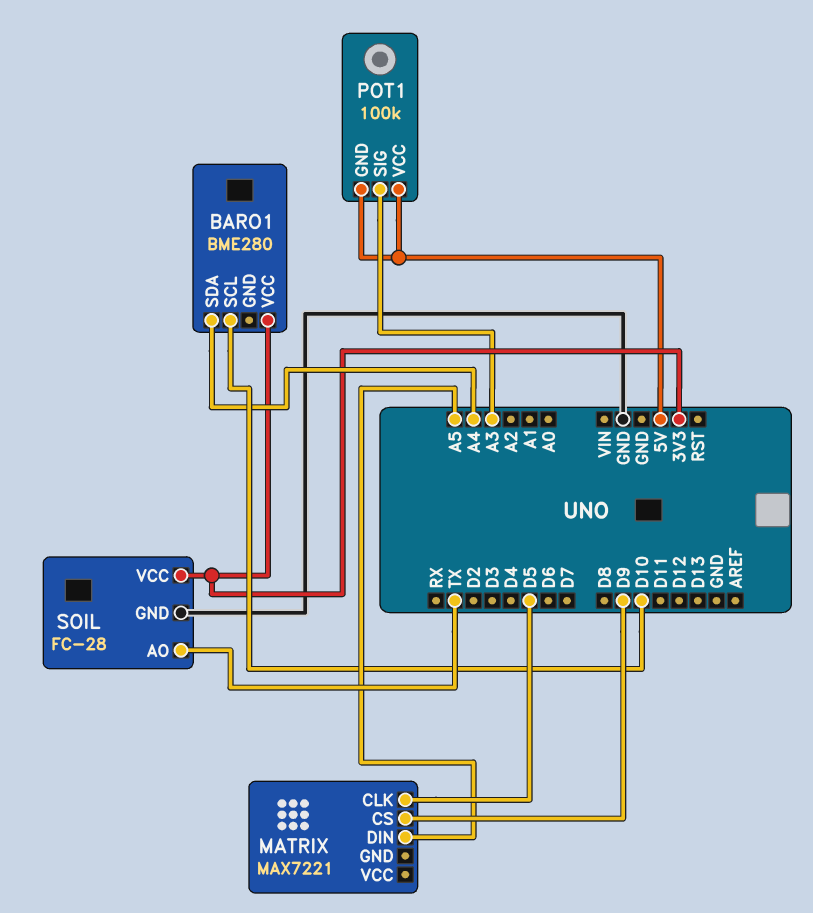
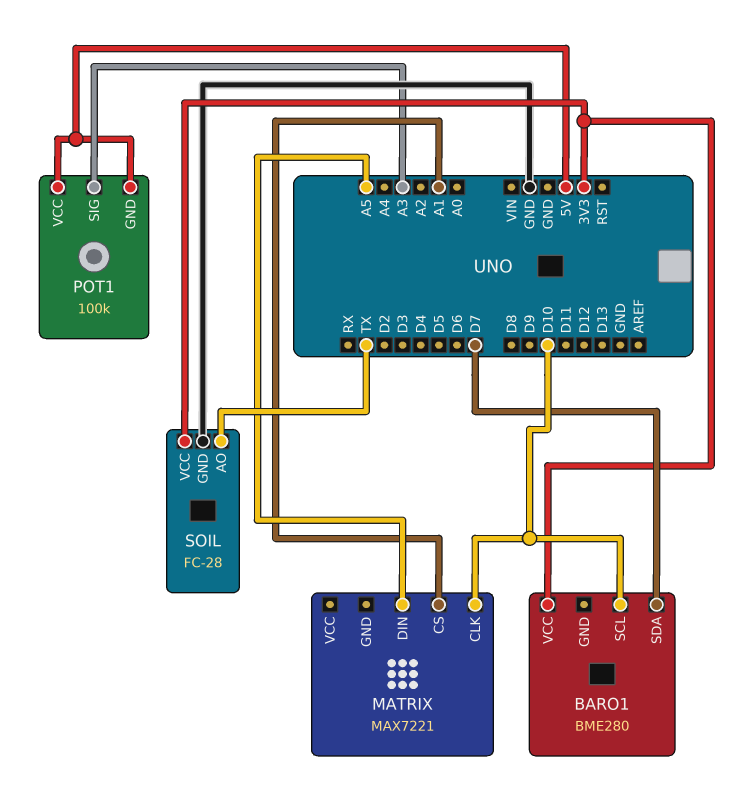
BARO1 pin SDA: A4 -> D7
MATRIX pin CLK: D5 -> D10
MATRIX pin CS: D9 -> A1

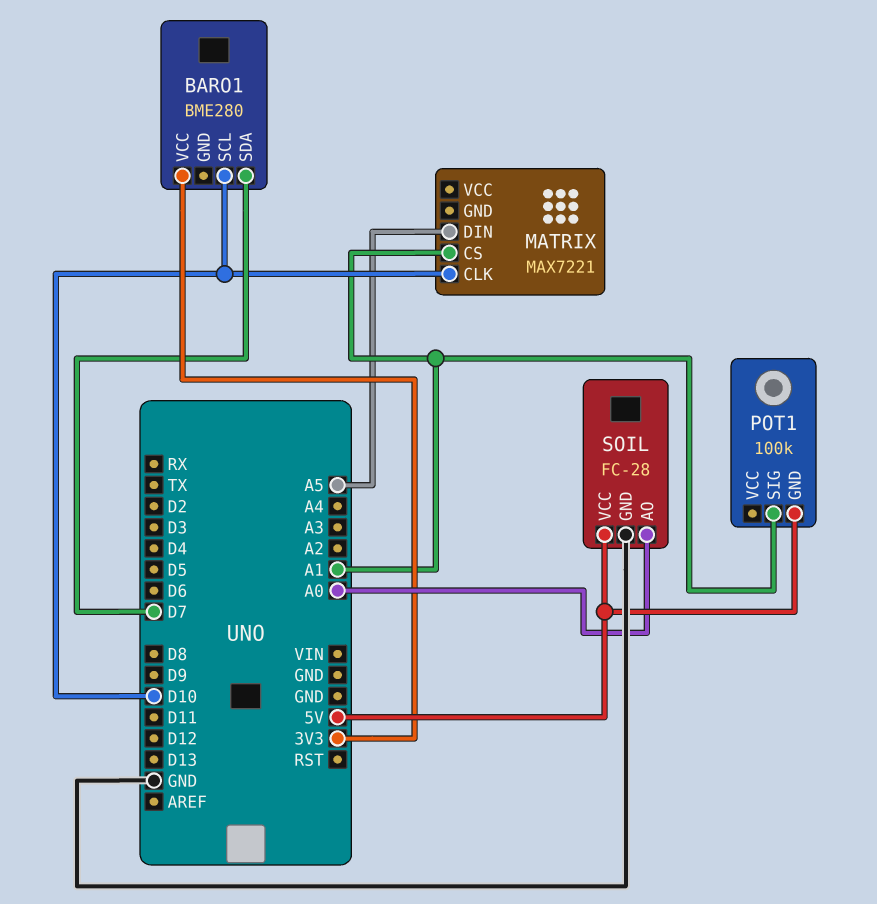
POT1 pin SIG: A3 -> A1
POT1 pin VCC: 5V -> none
SOIL pin AO: TX -> A0
SOIL pin VCC: 3V3 -> 5V

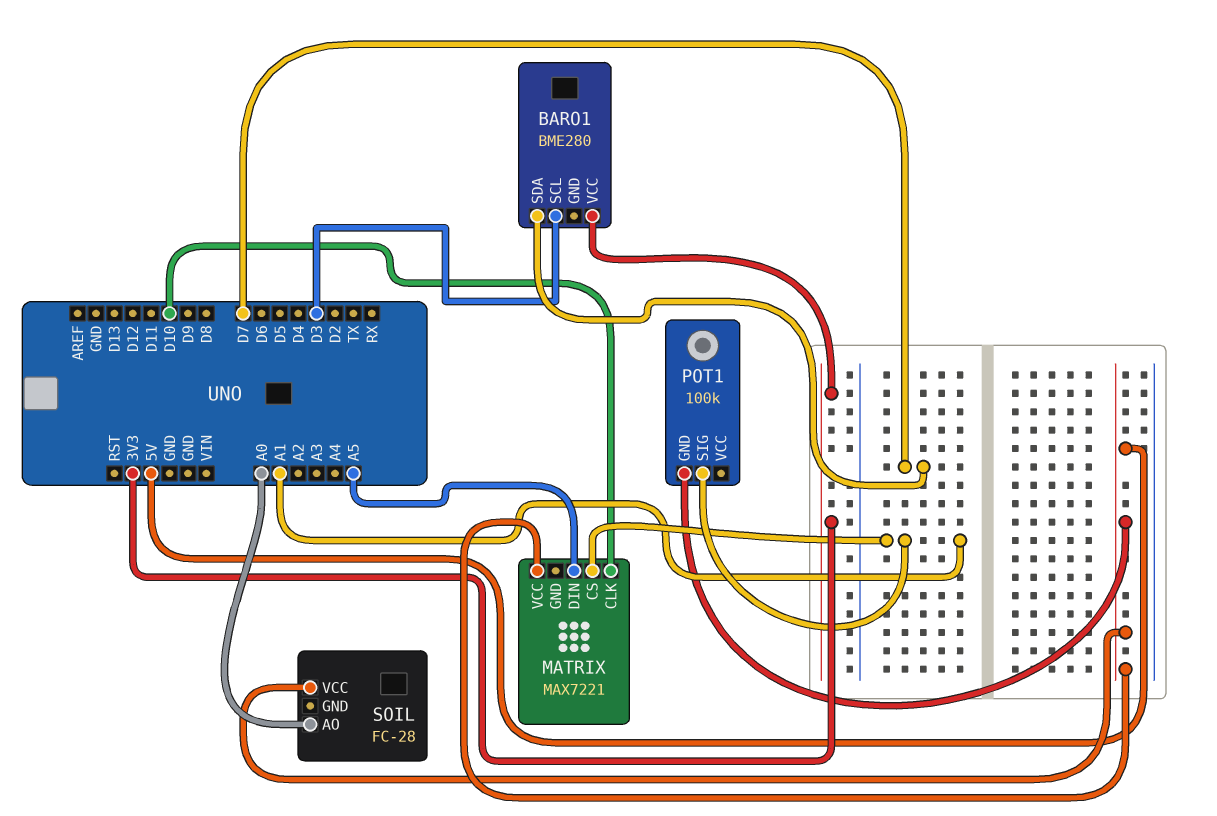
BARO1 pin SCL: D10 -> D3
MATRIX pin VCC: none -> 5V
SOIL pin GND: GND -> none

